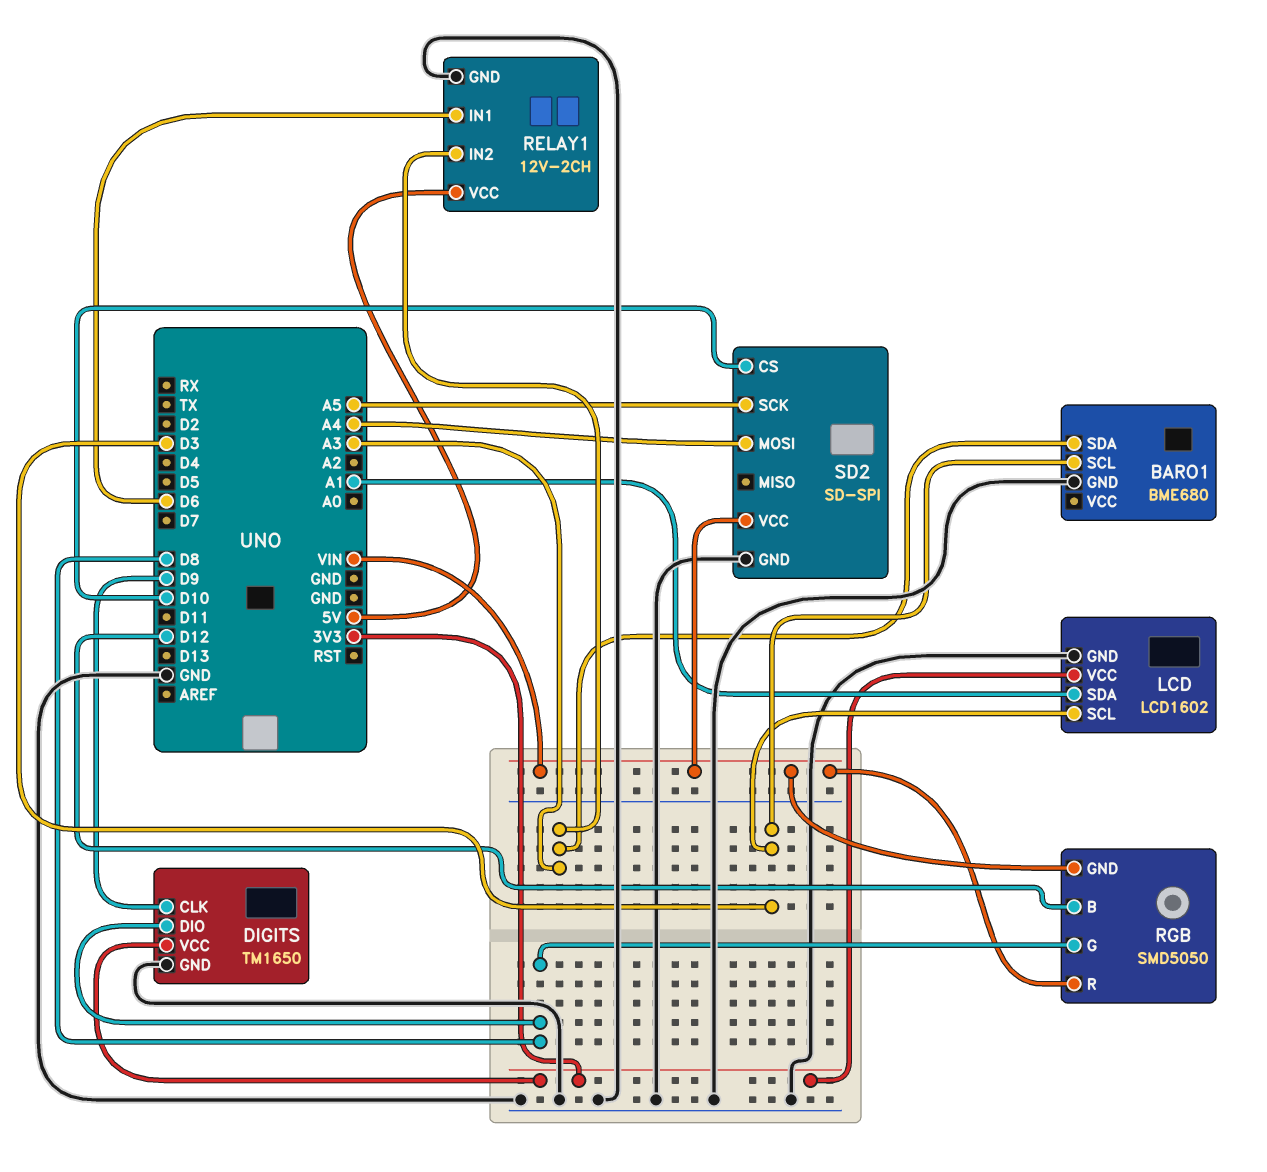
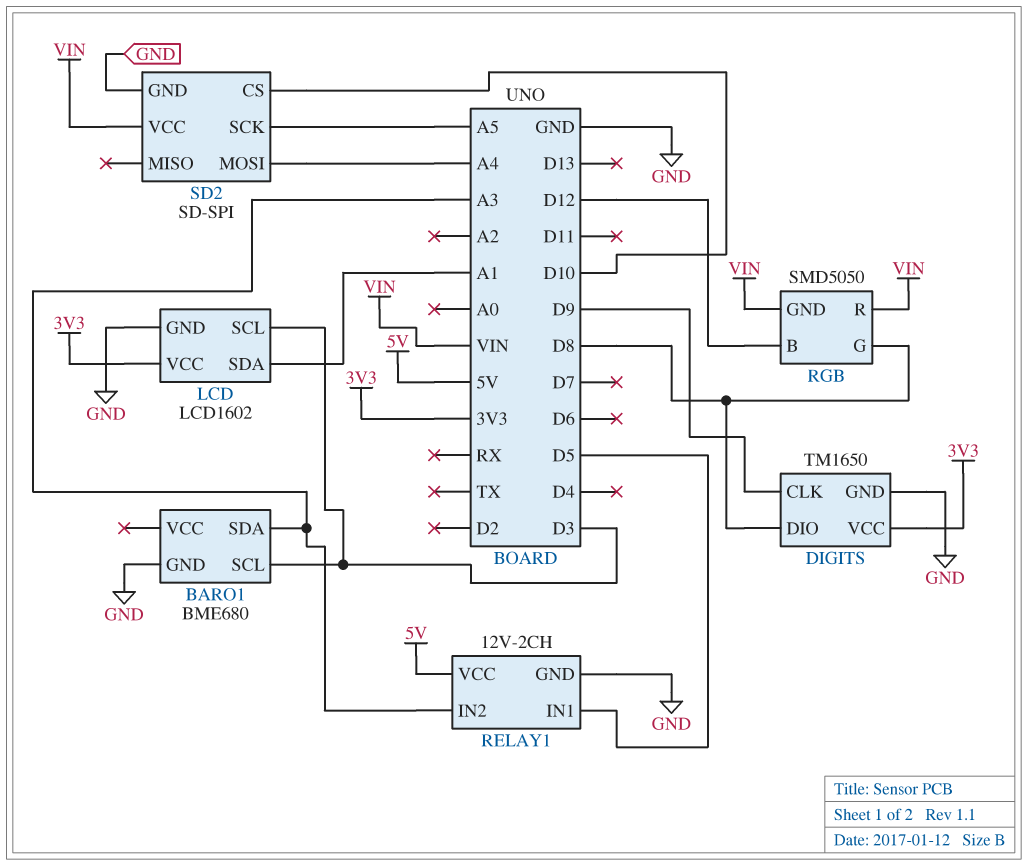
RELAY1 pin IN1: D6 -> D5

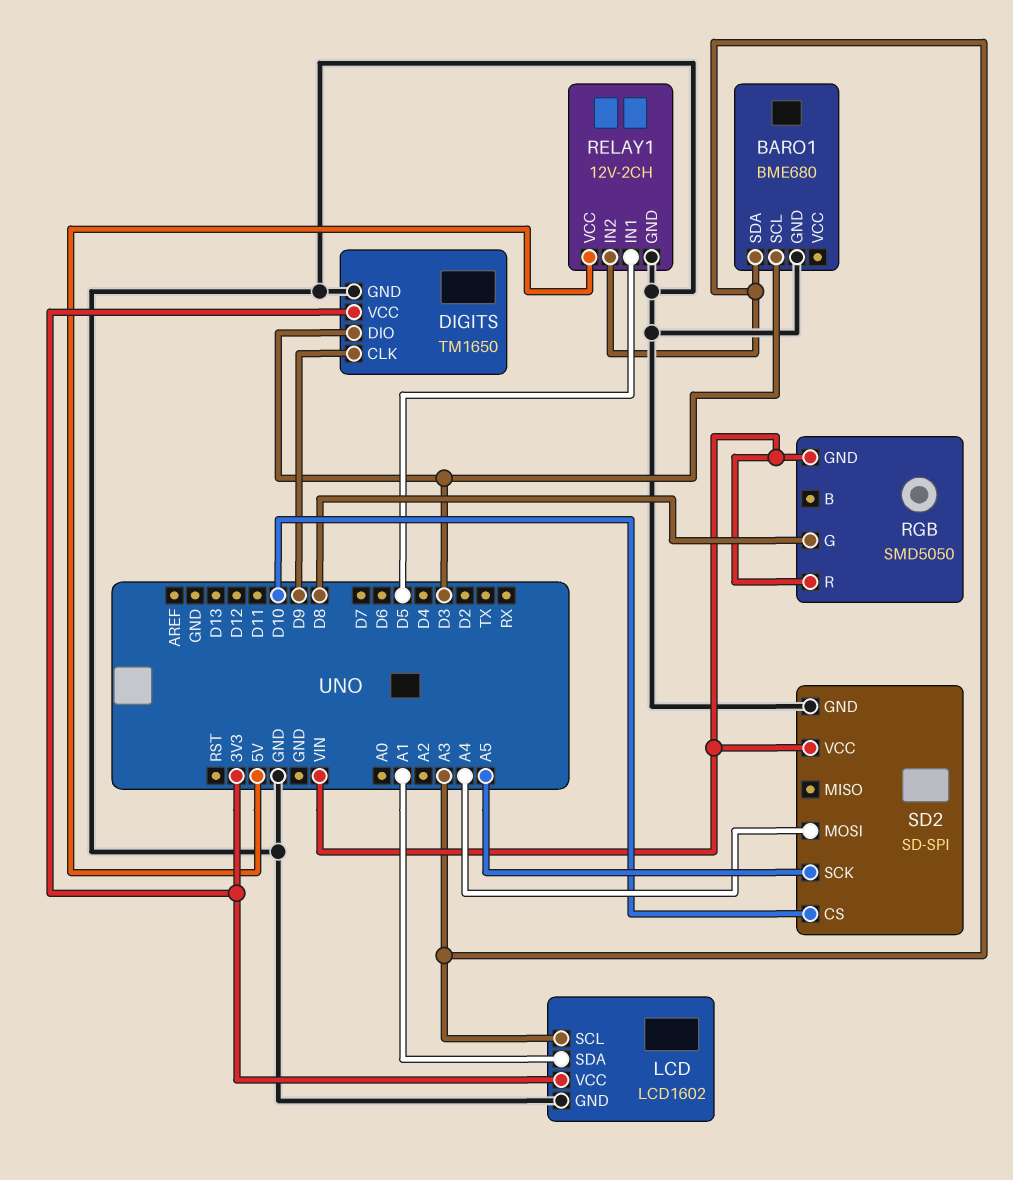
DIGITS pin DIO: D8 -> D3
LCD pin SCL: D3 -> A3
RGB pin B: D12 -> none

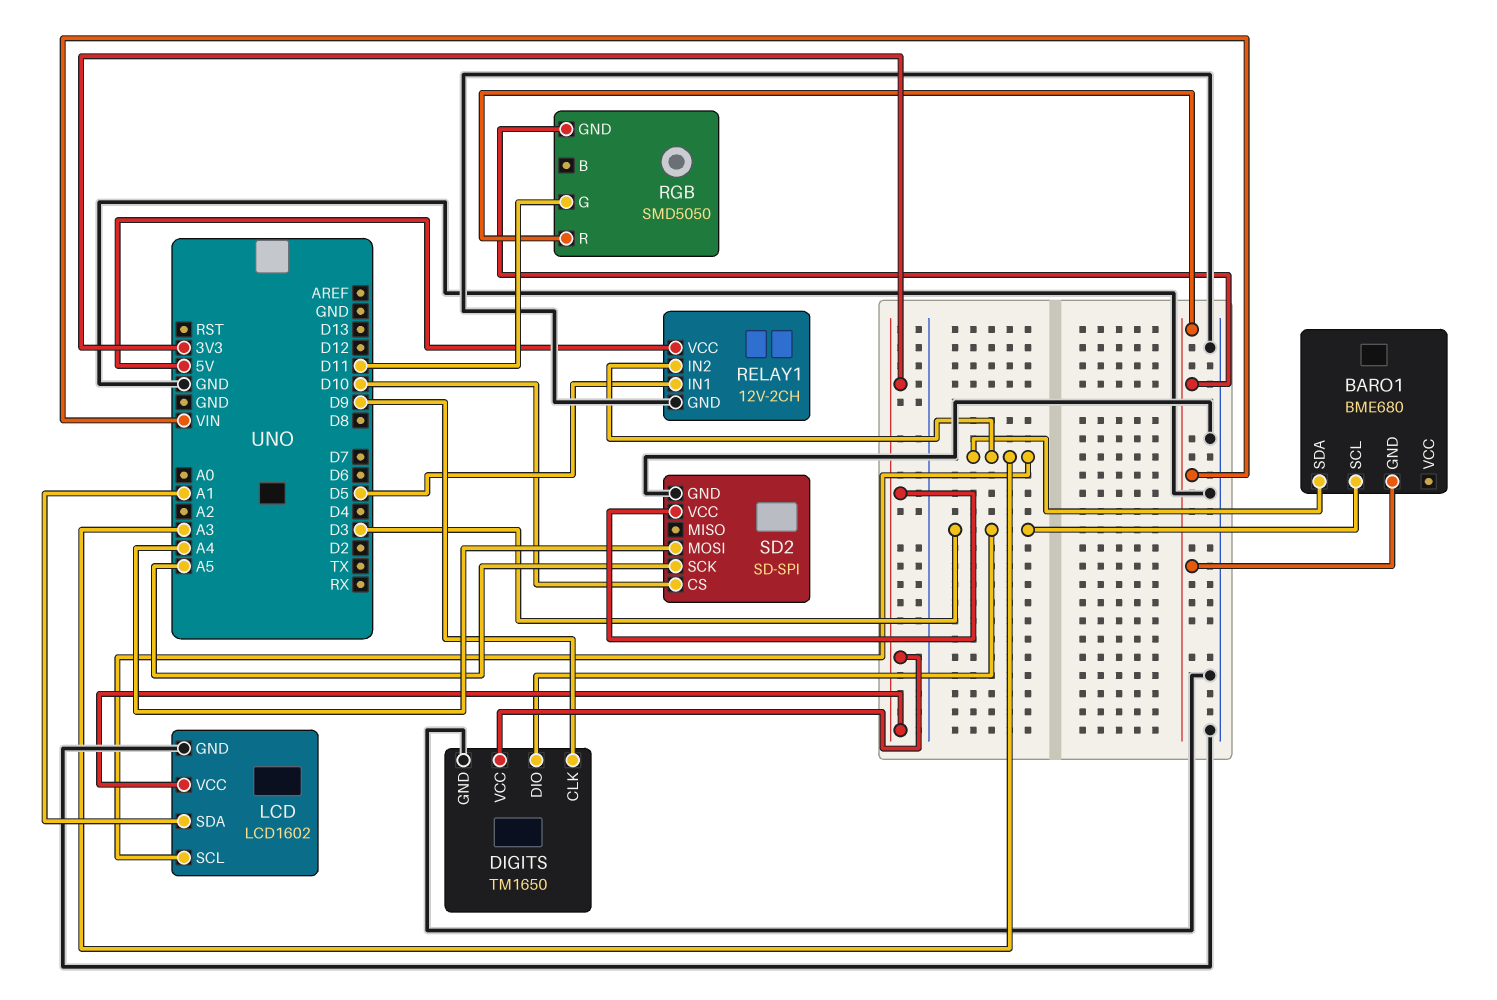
BARO1 pin GND: GND -> VIN
RGB pin G: D8 -> D11
SD2 pin VCC: VIN -> 3V3

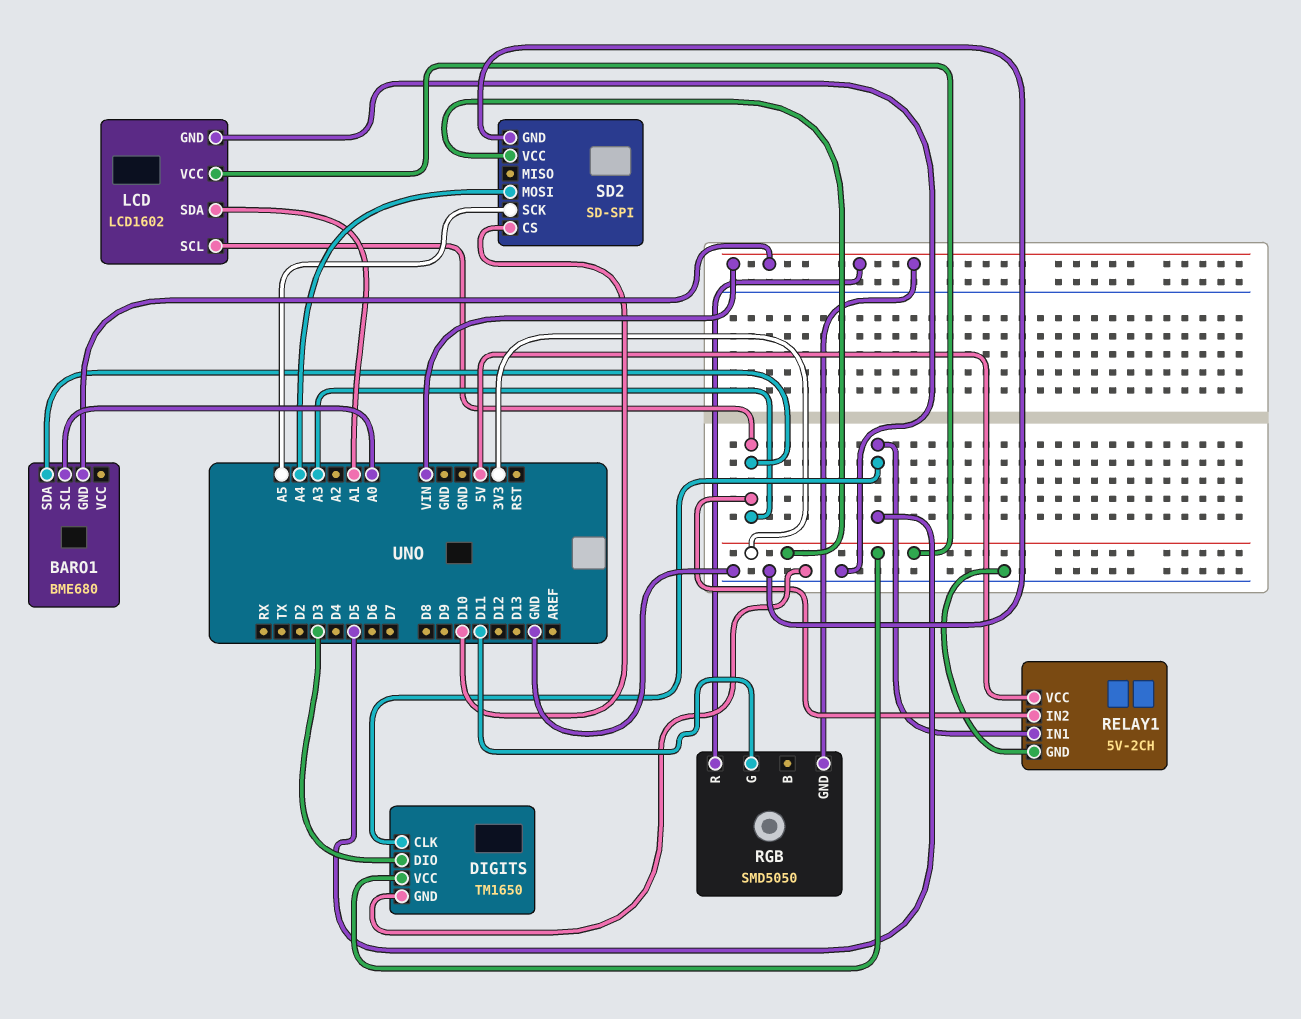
BARO1 pin SCL: D3 -> A0
DIGITS pin CLK: D9 -> D5
RELAY1: 12V-2CH -> 5V-2CH

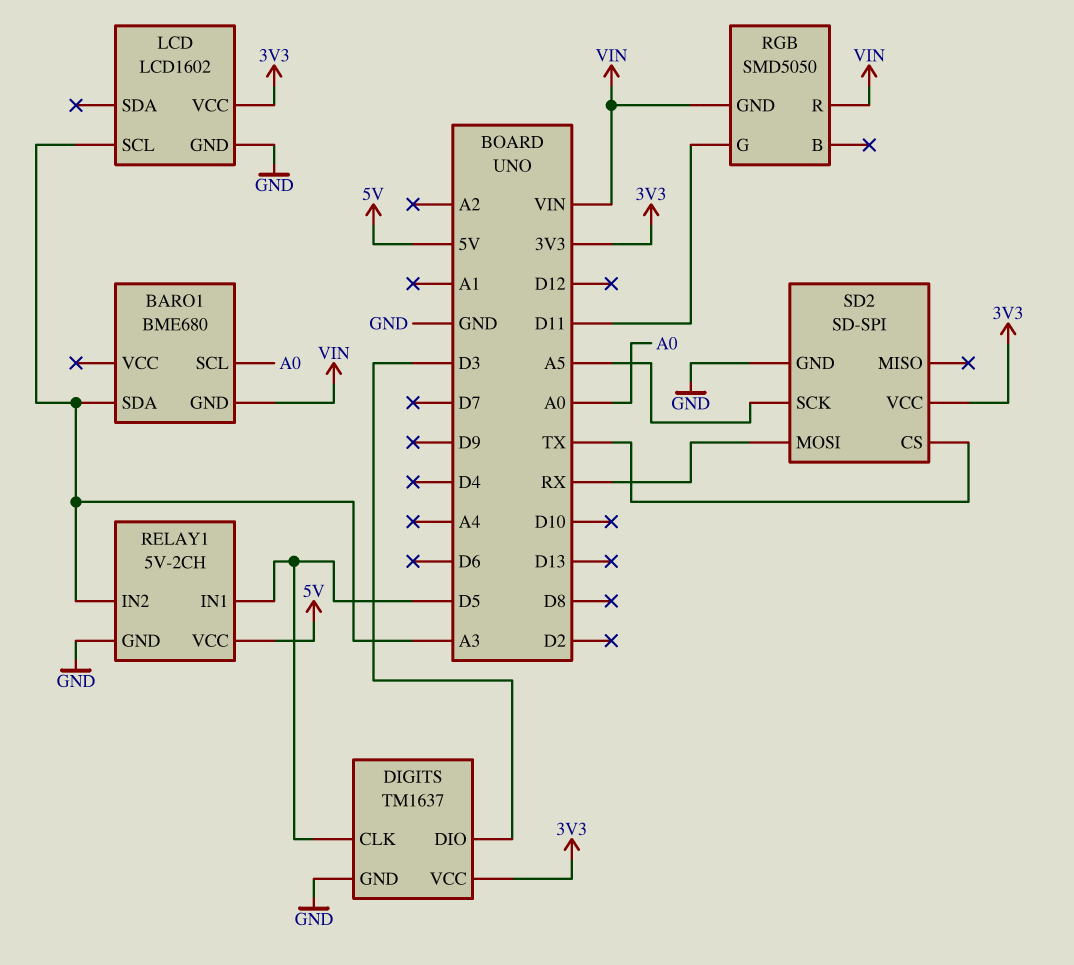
DIGITS: TM1650 -> TM1637
LCD pin SDA: A1 -> none
SD2 pin CS: D10 -> TX
SD2 pin MOSI: A4 -> RX

